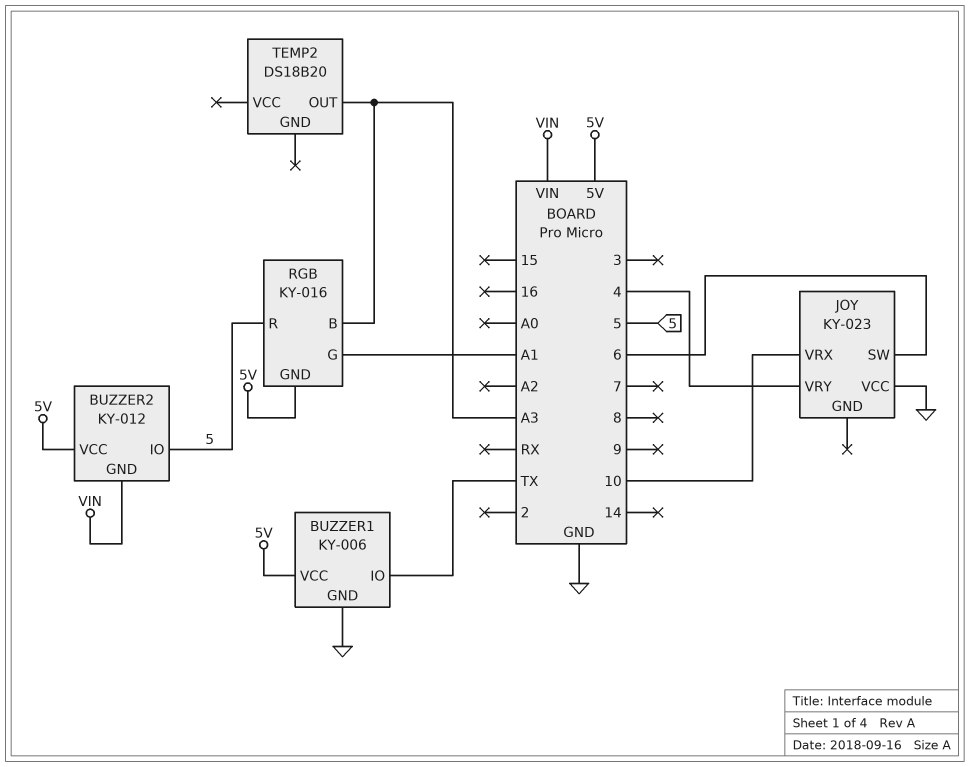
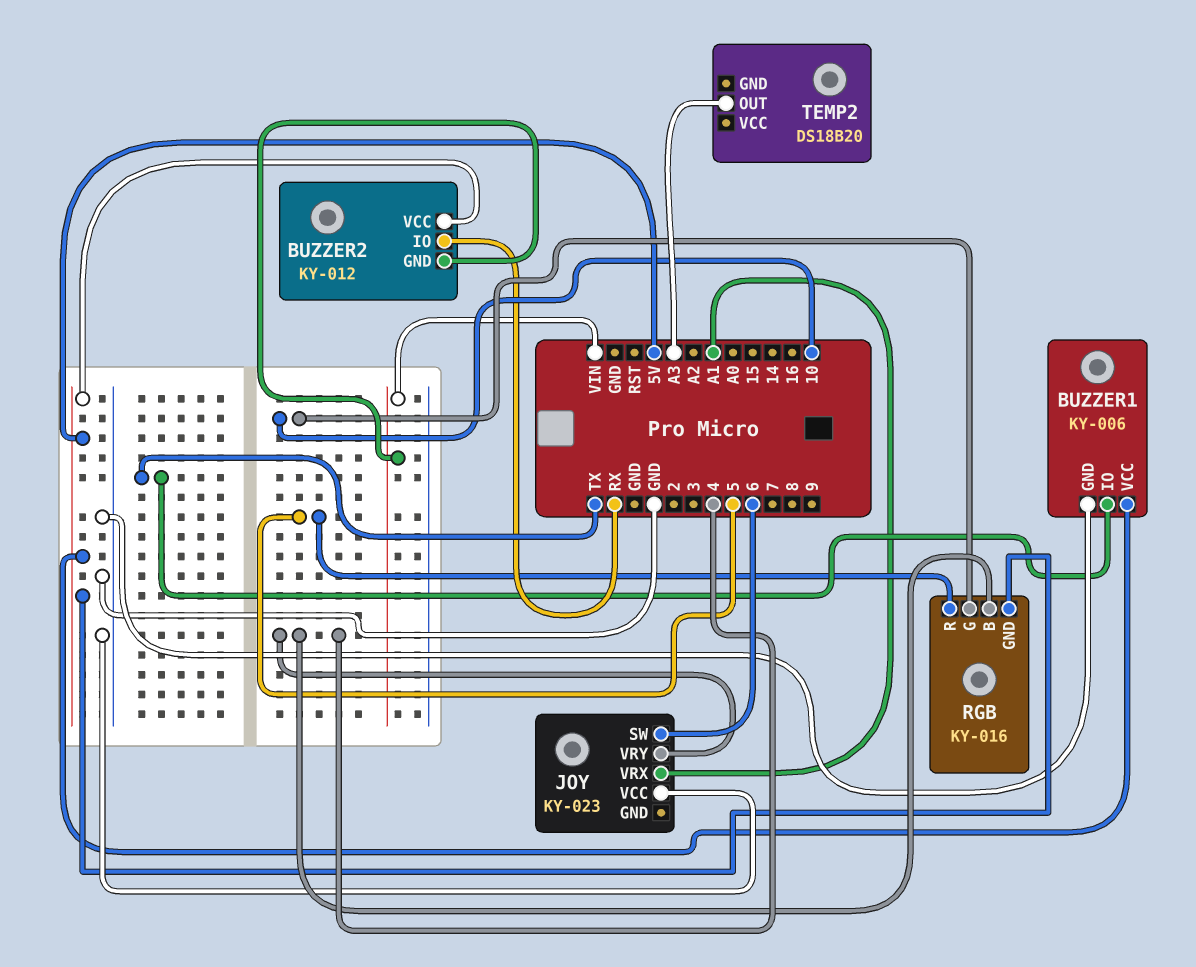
BUZZER2 pin IO: 5 -> RX
JOY pin VRX: 10 -> A1
RGB pin B: A3 -> 4
RGB pin G: A1 -> 10

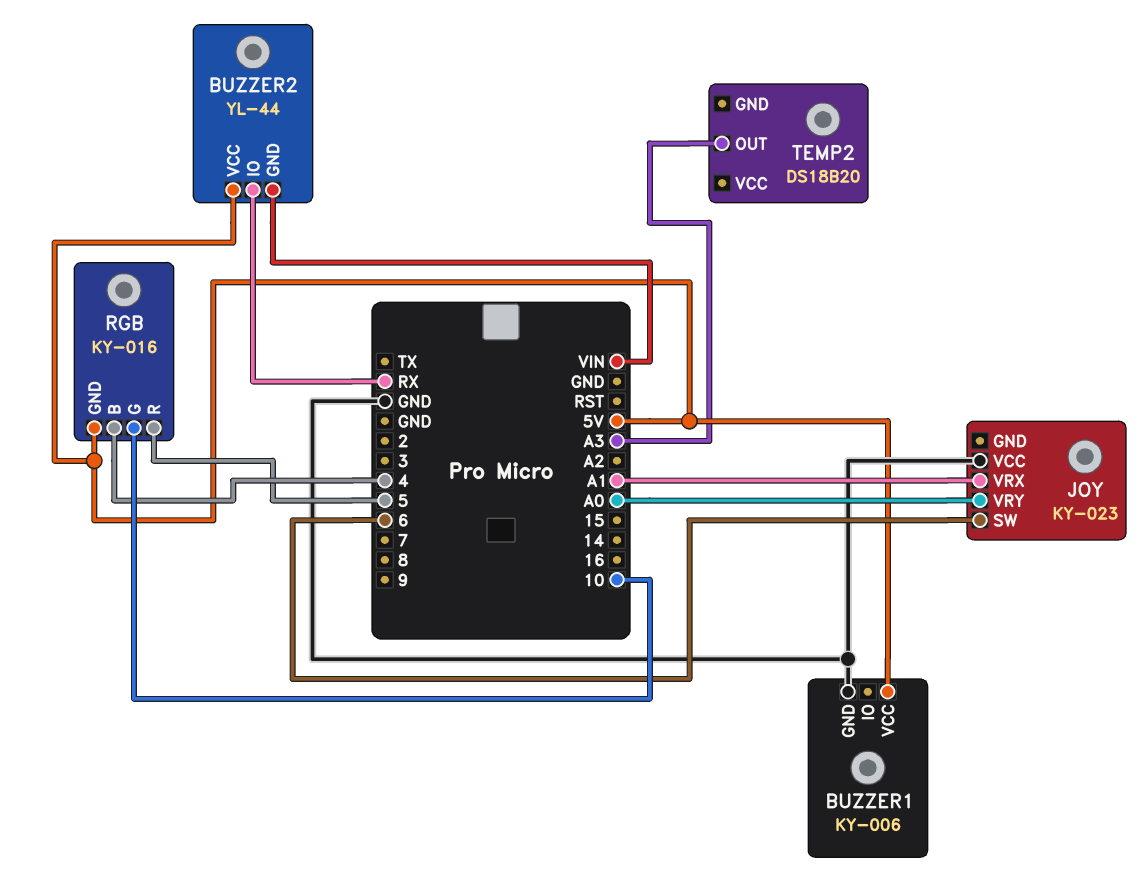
BUZZER1 pin IO: TX -> none
BUZZER2: KY-012 -> YL-44
JOY pin VRY: 4 -> A0

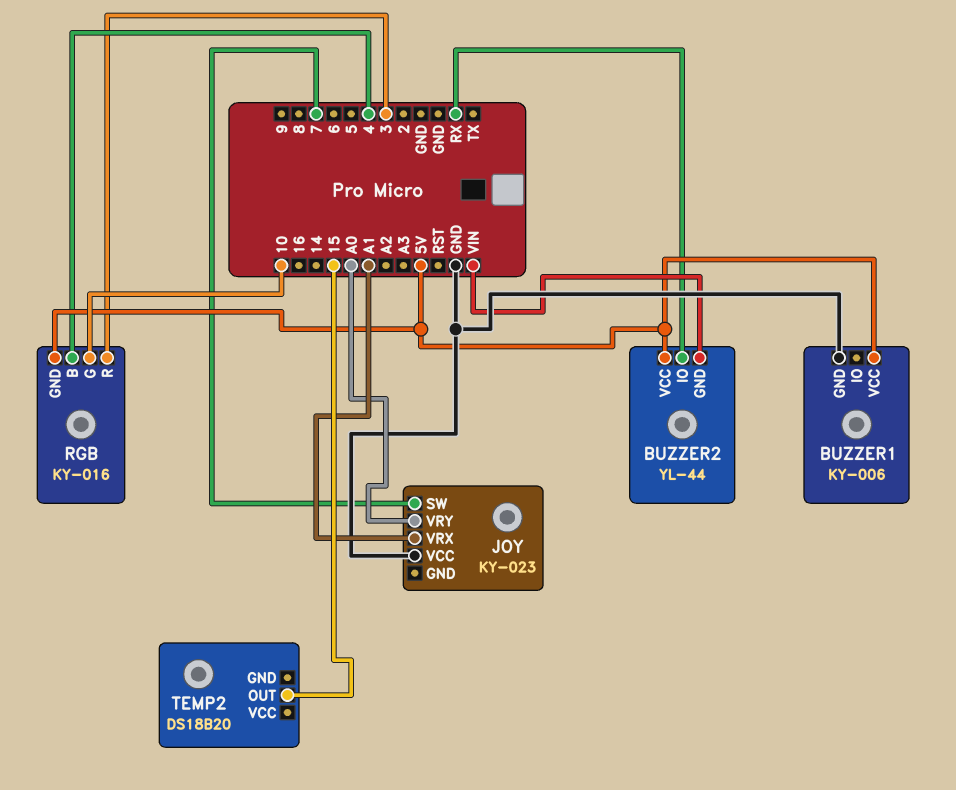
JOY pin SW: 6 -> 7
RGB pin R: 5 -> 3
TEMP2 pin OUT: A3 -> 15

